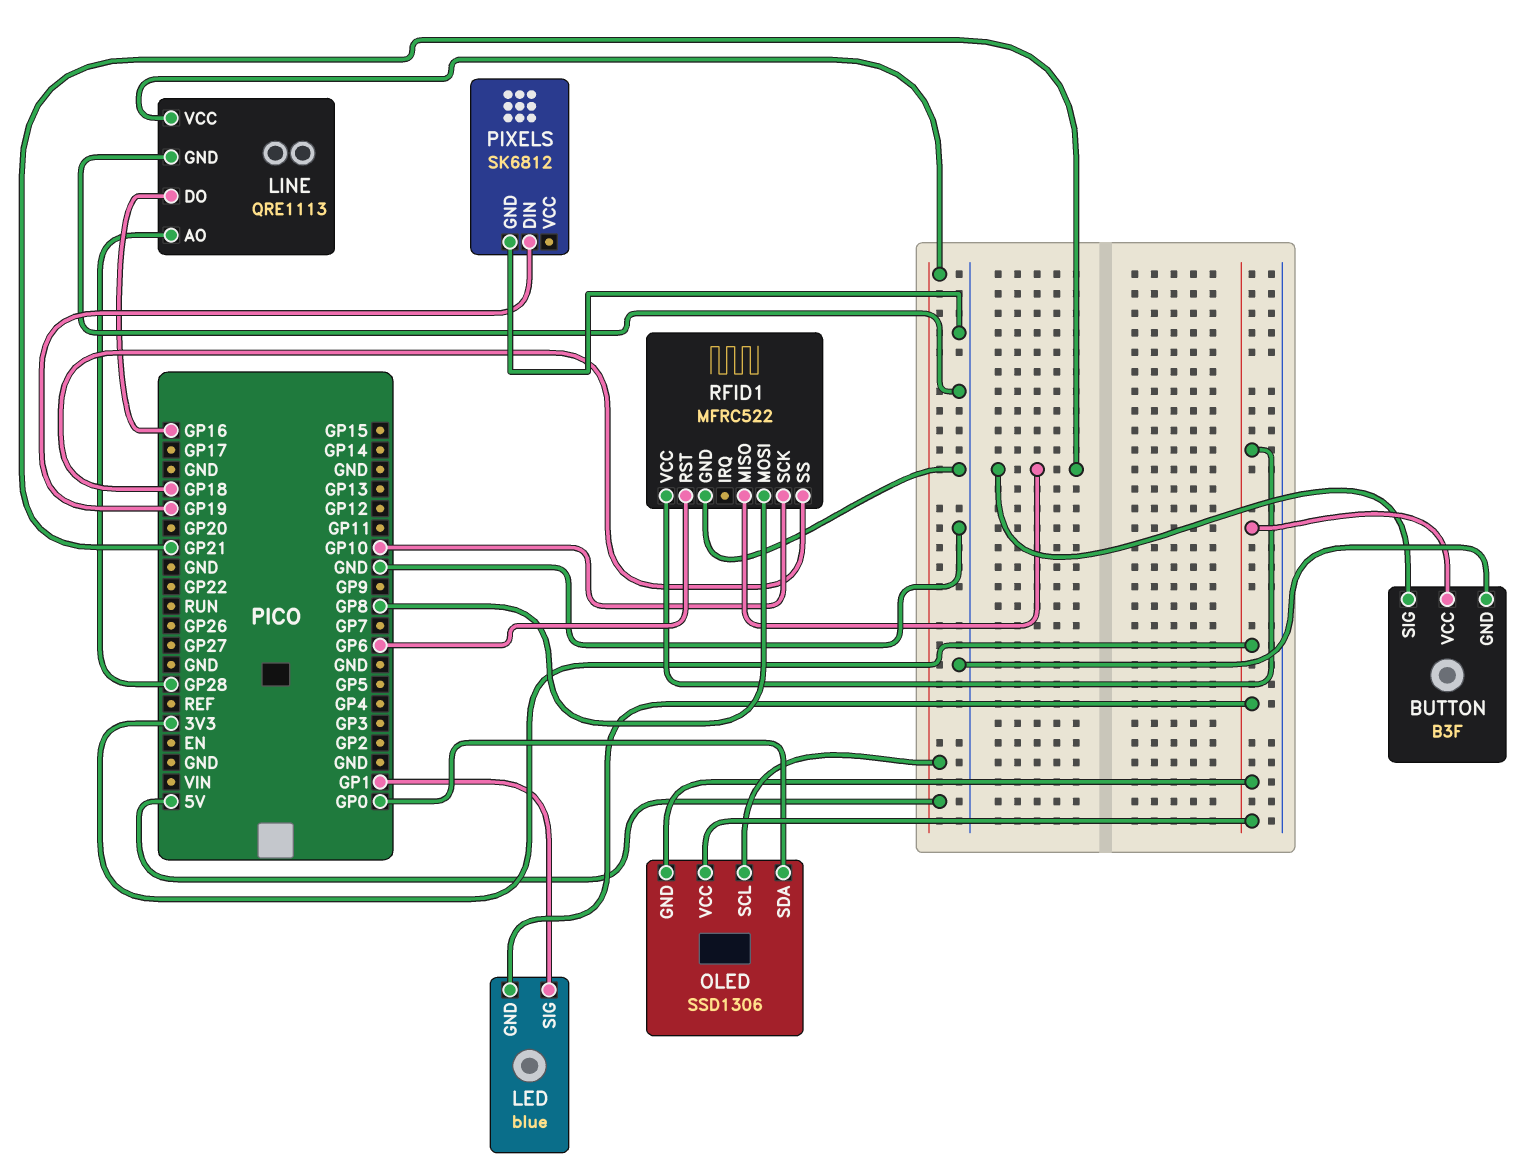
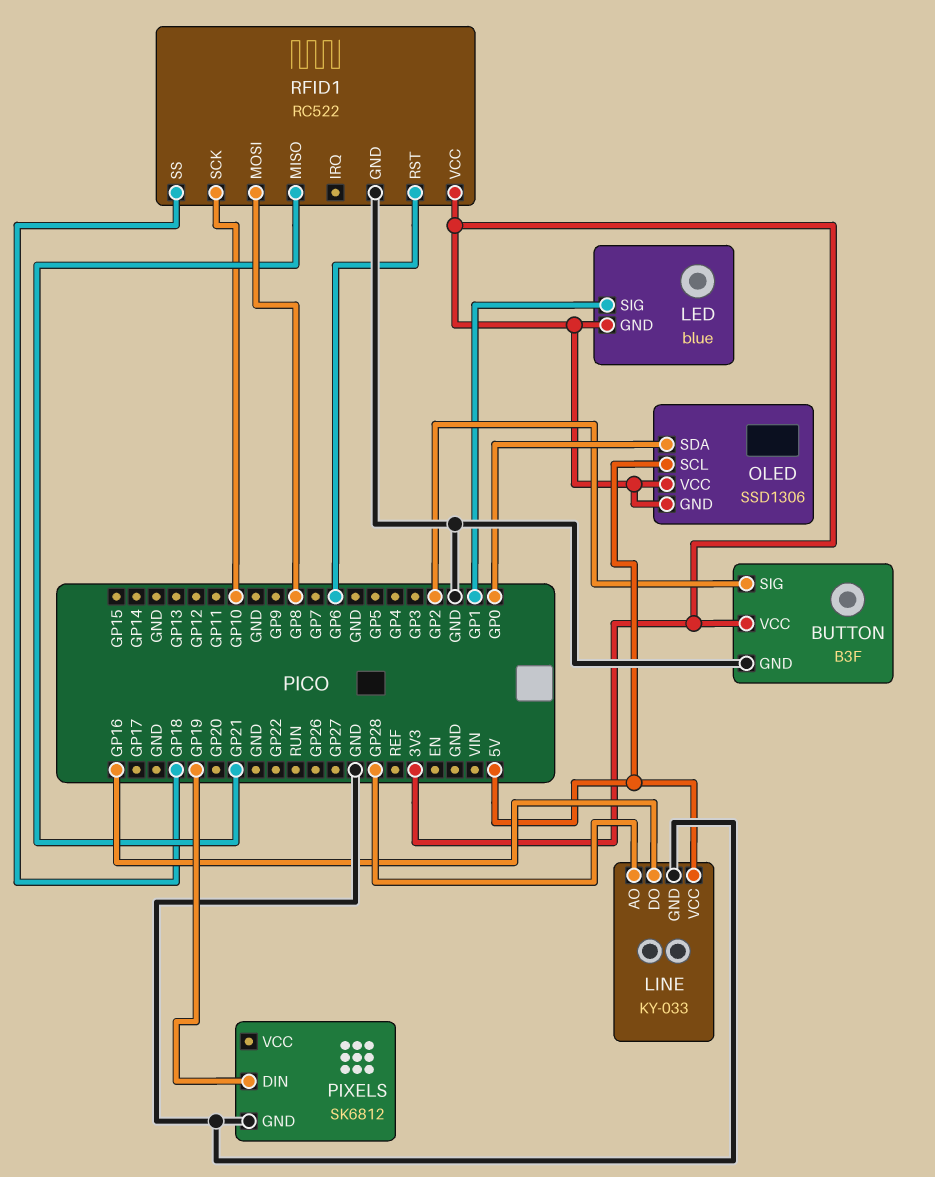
BUTTON pin SIG: GP21 -> GP2
LINE: QRE1113 -> KY-033
RFID1: MFRC522 -> RC522

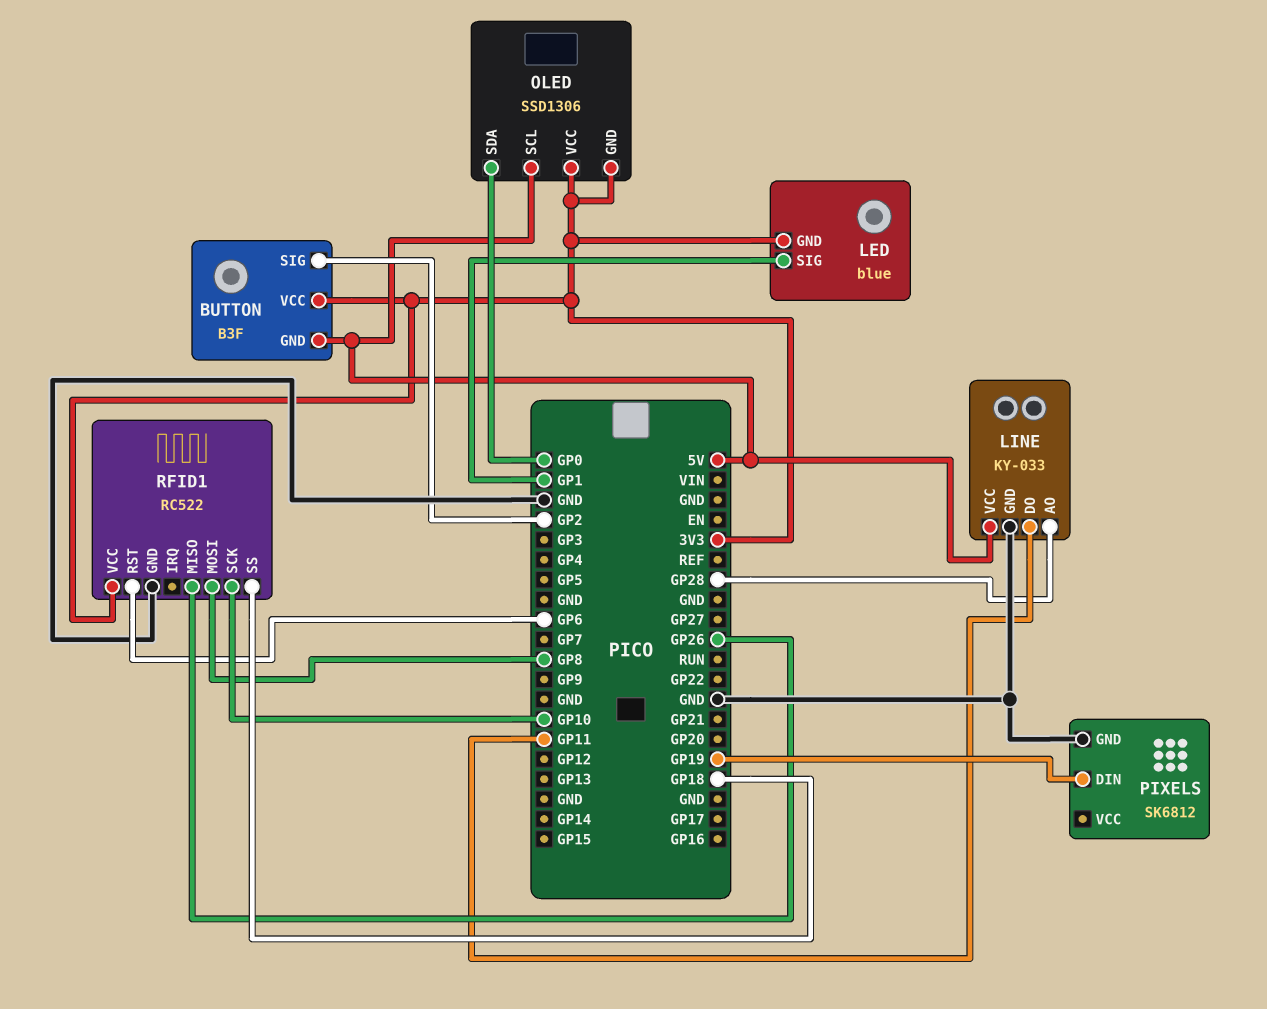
BUTTON pin GND: GND -> 5V
LINE pin DO: GP16 -> GP11
RFID1 pin MISO: GP21 -> GP26

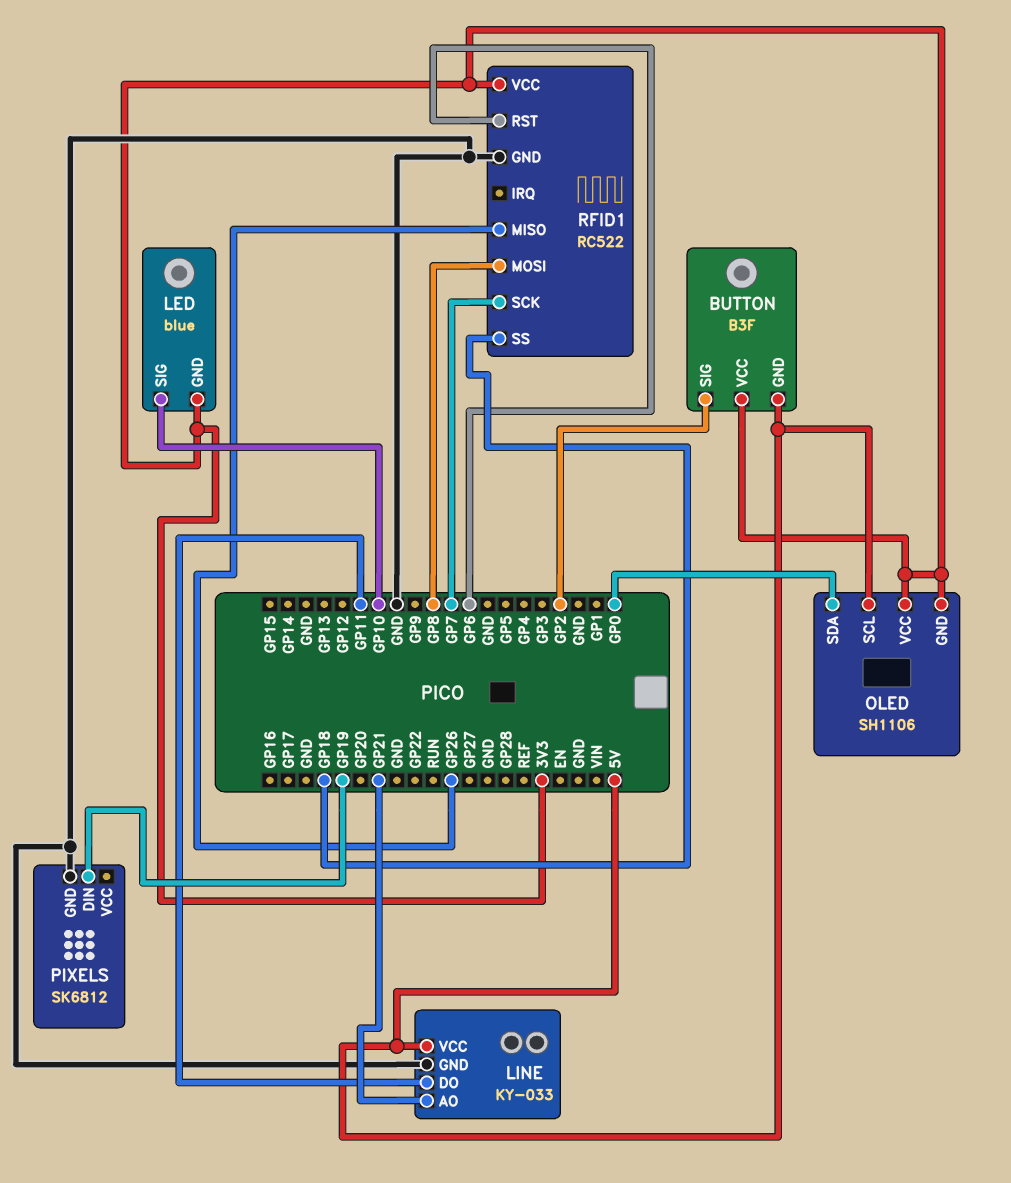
LED pin SIG: GP1 -> GP10
LINE pin AO: GP28 -> GP21
OLED: SSD1306 -> SH1106
RFID1 pin SCK: GP10 -> GP7

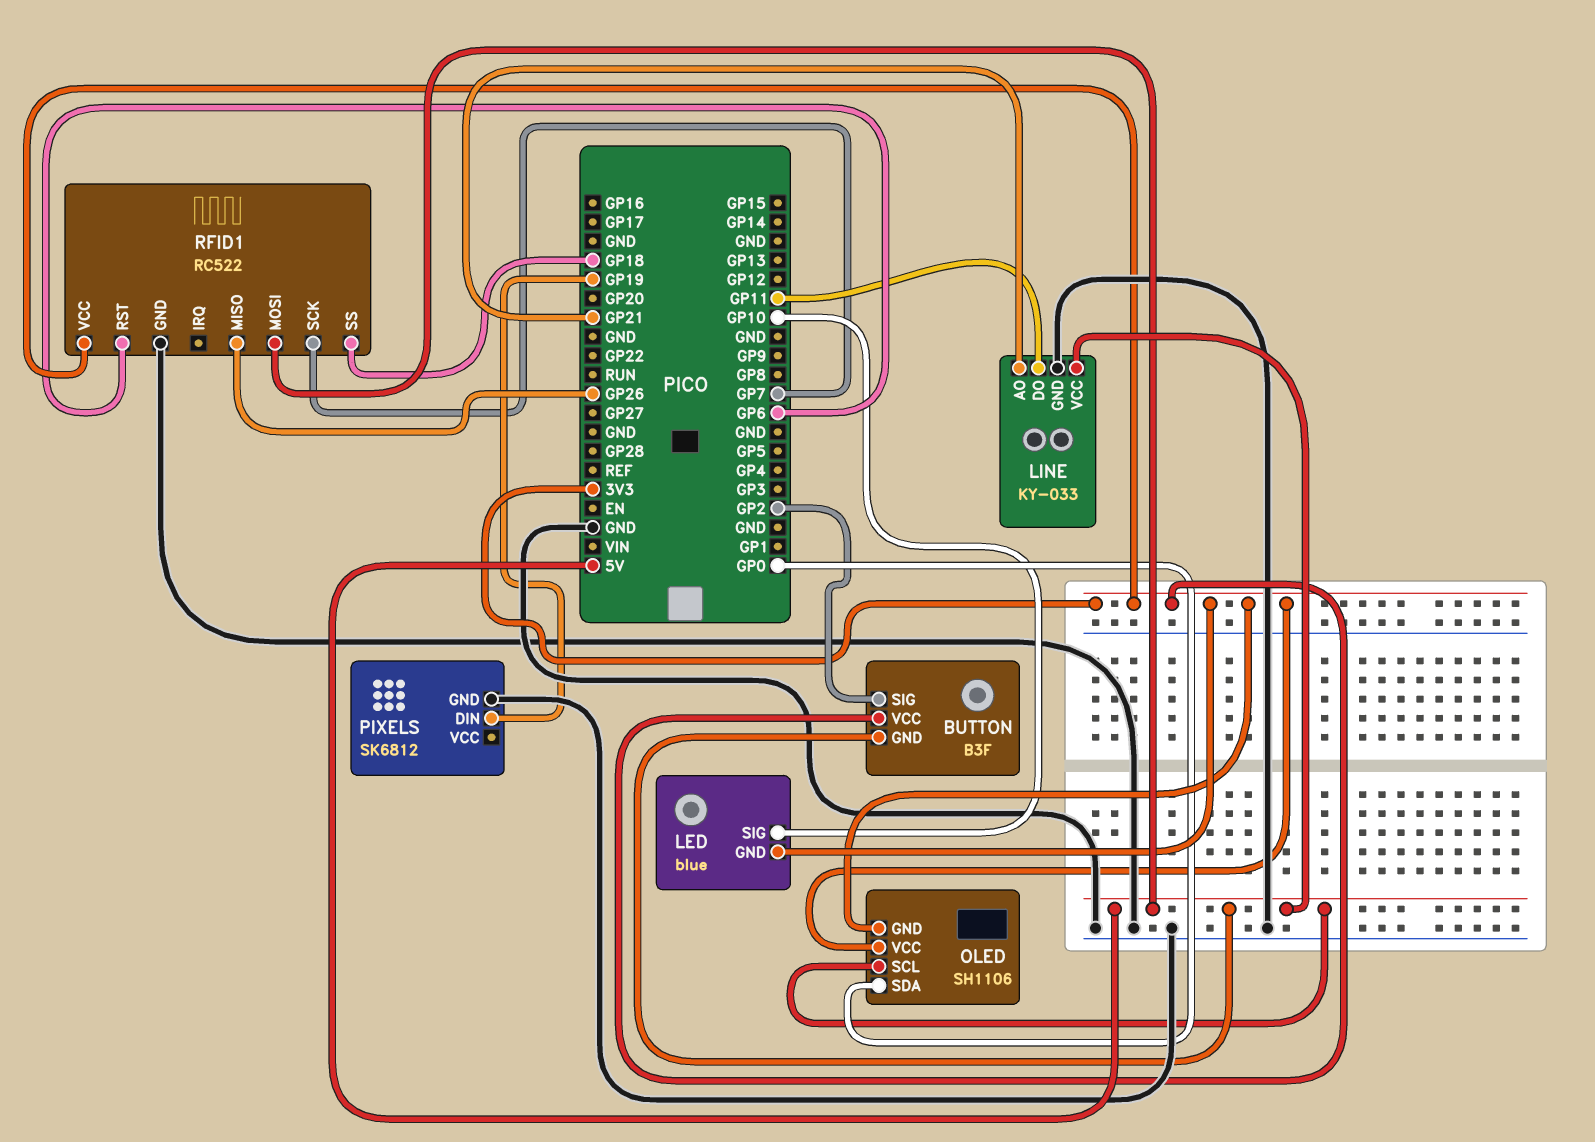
RFID1 pin MOSI: GP8 -> 5V

